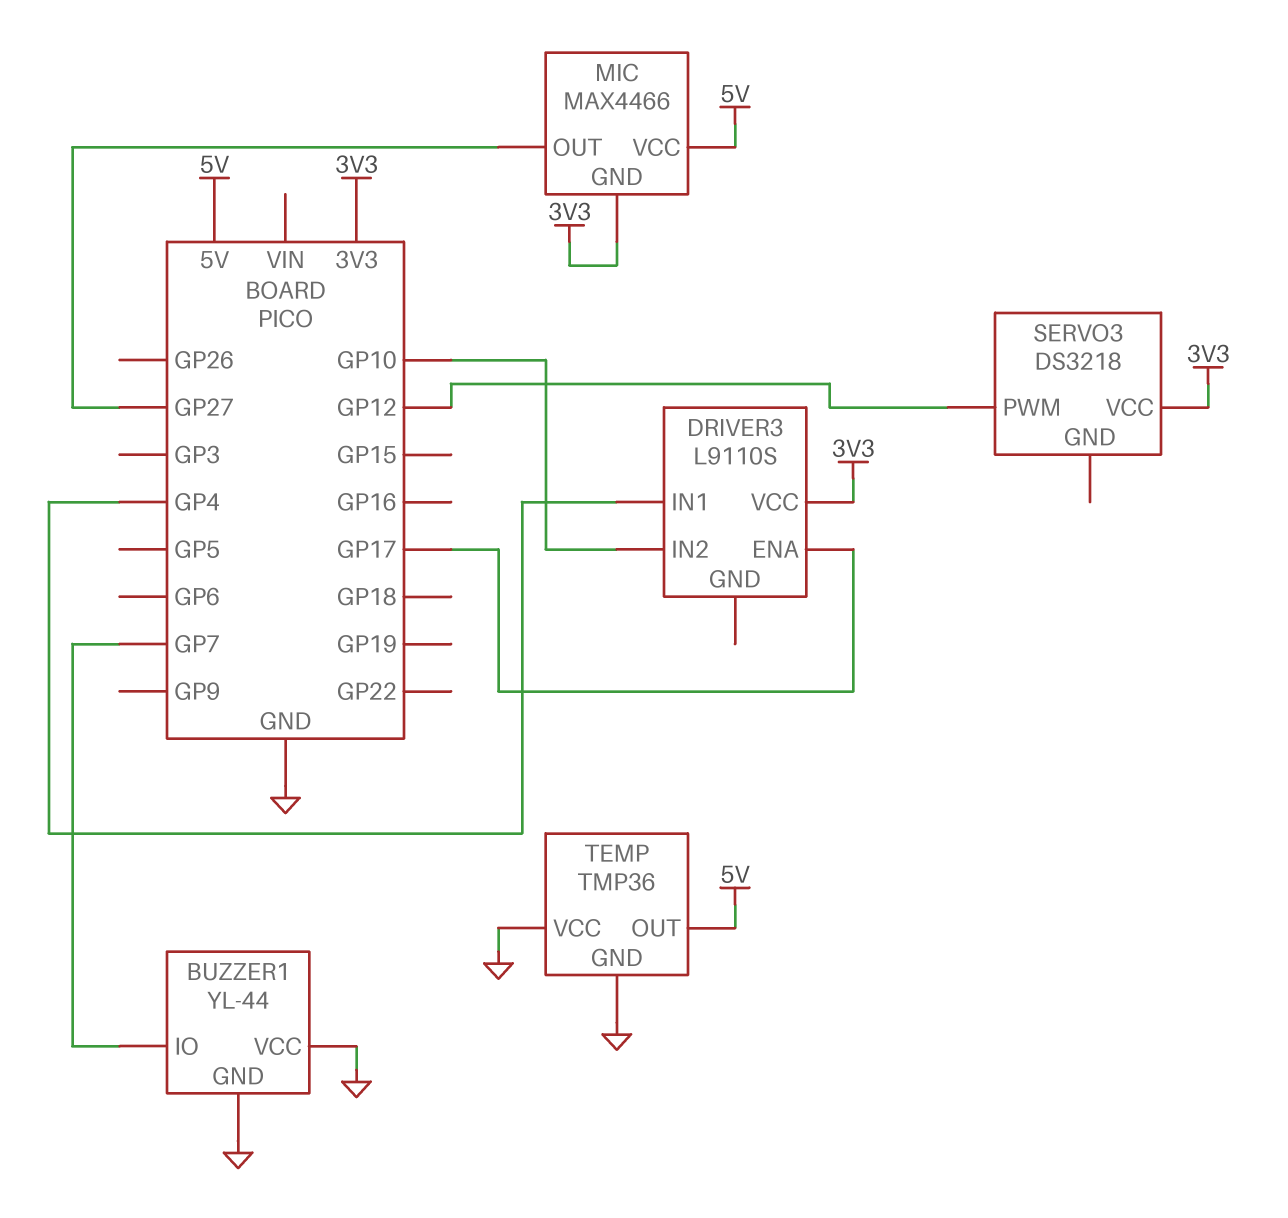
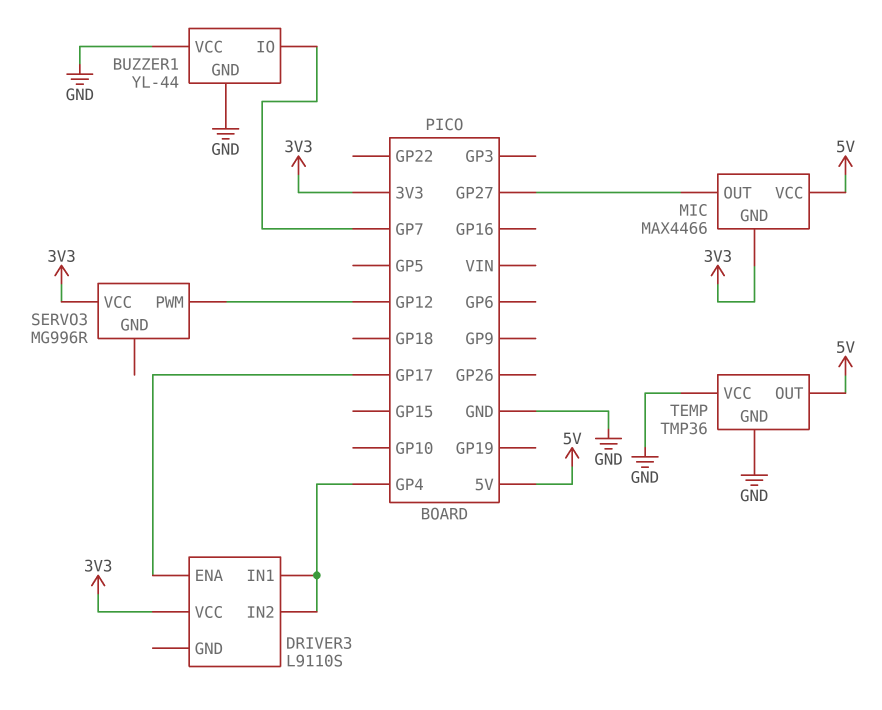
DRIVER3 pin IN2: GP10 -> GP4
SERVO3: DS3218 -> MG996R

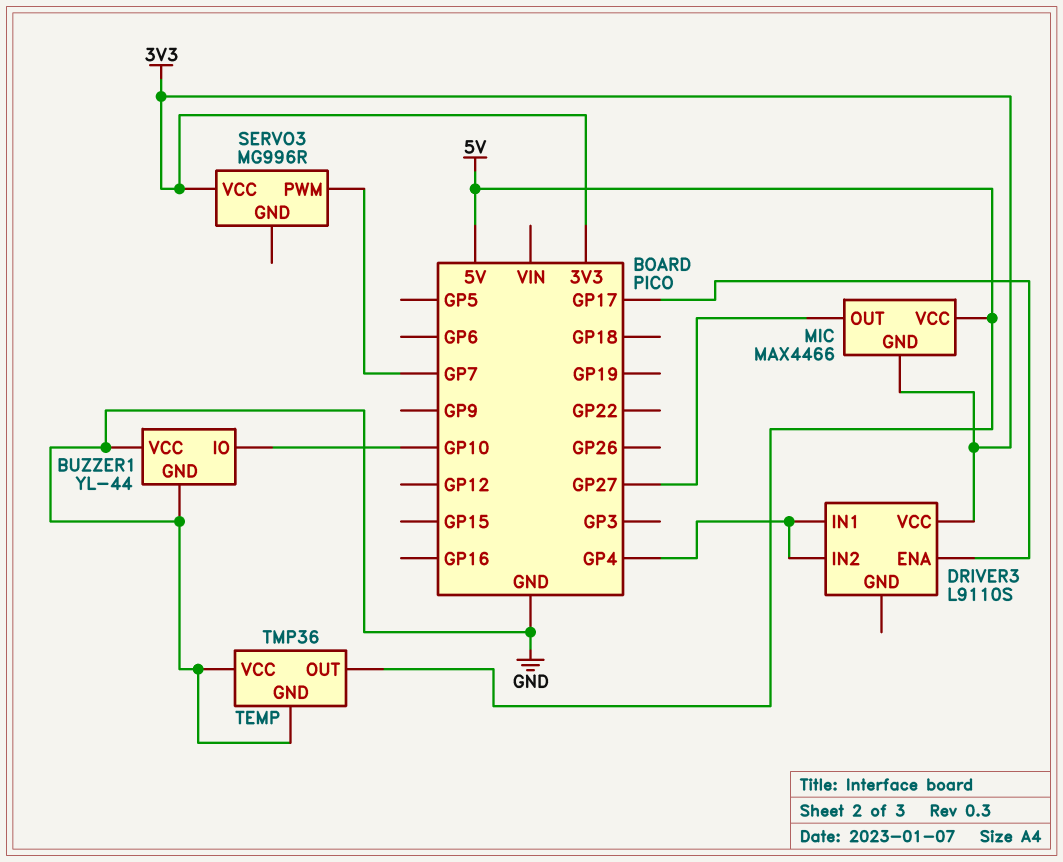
BUZZER1 pin IO: GP7 -> GP10
SERVO3 pin PWM: GP12 -> GP7

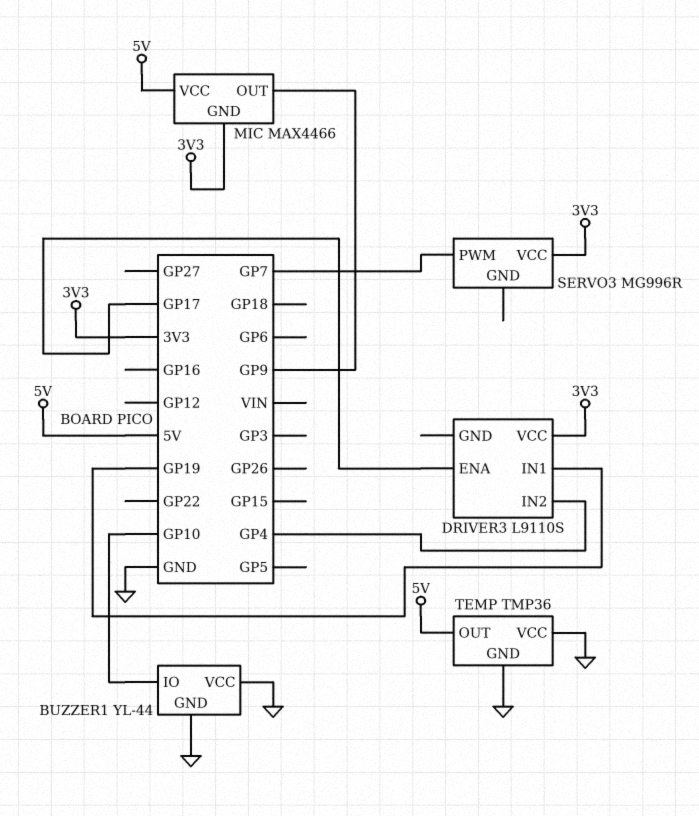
DRIVER3 pin IN1: GP4 -> GP19
MIC pin OUT: GP27 -> GP9

